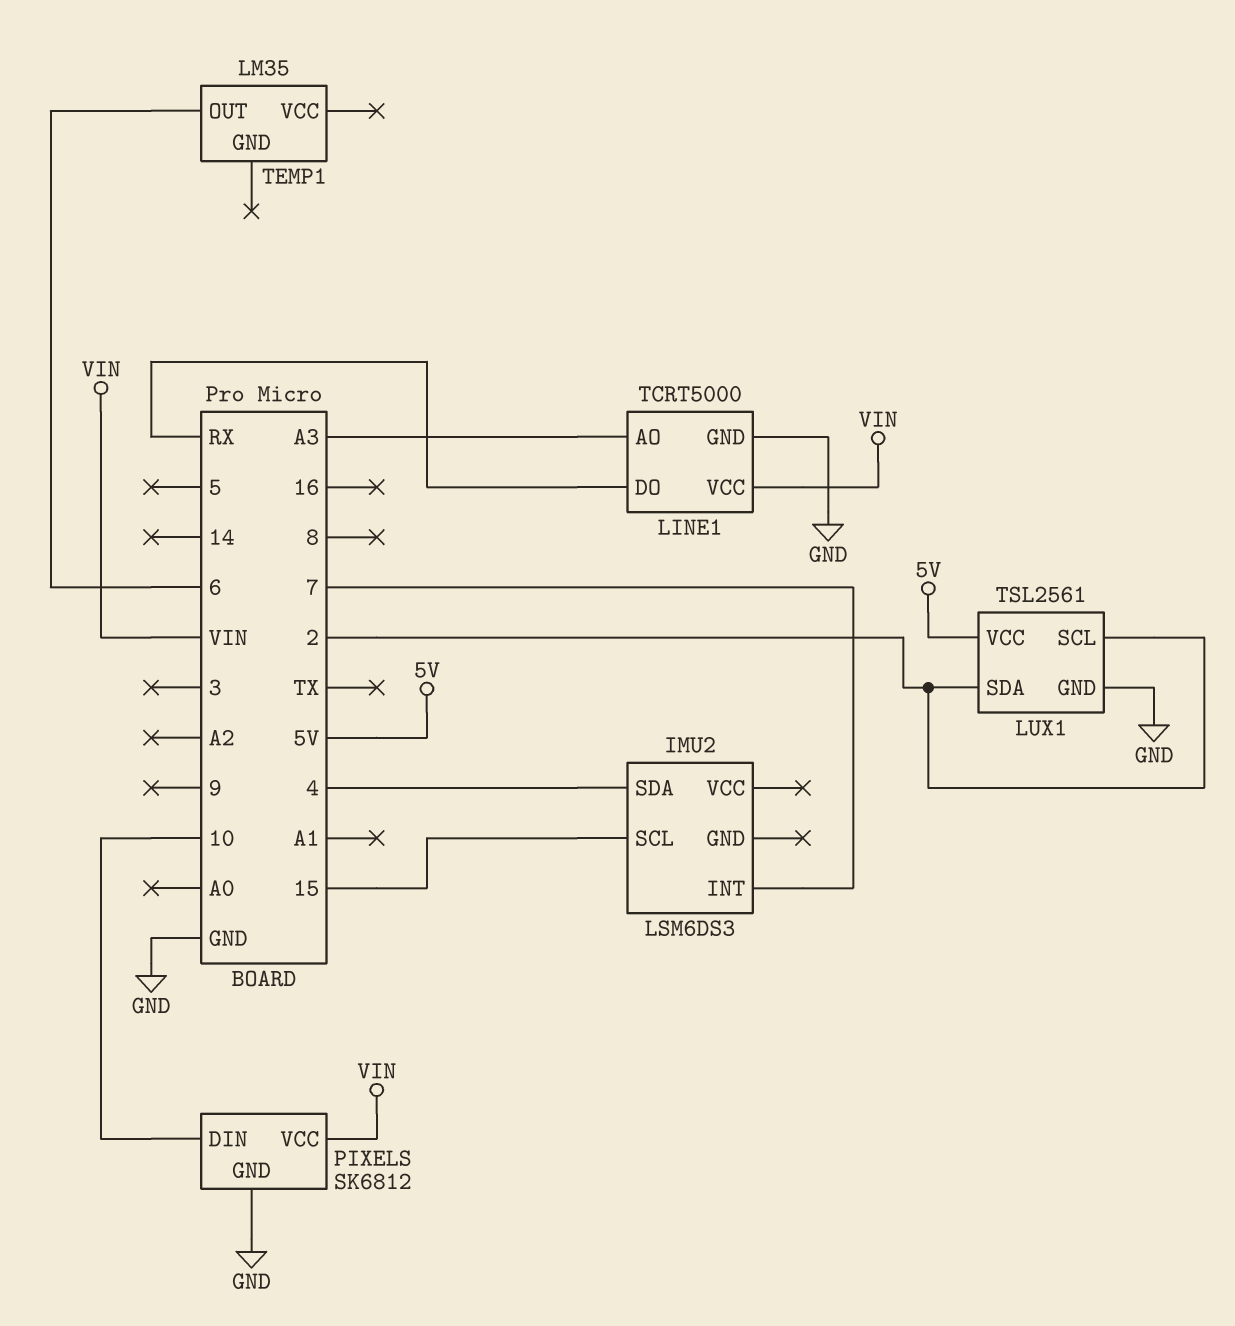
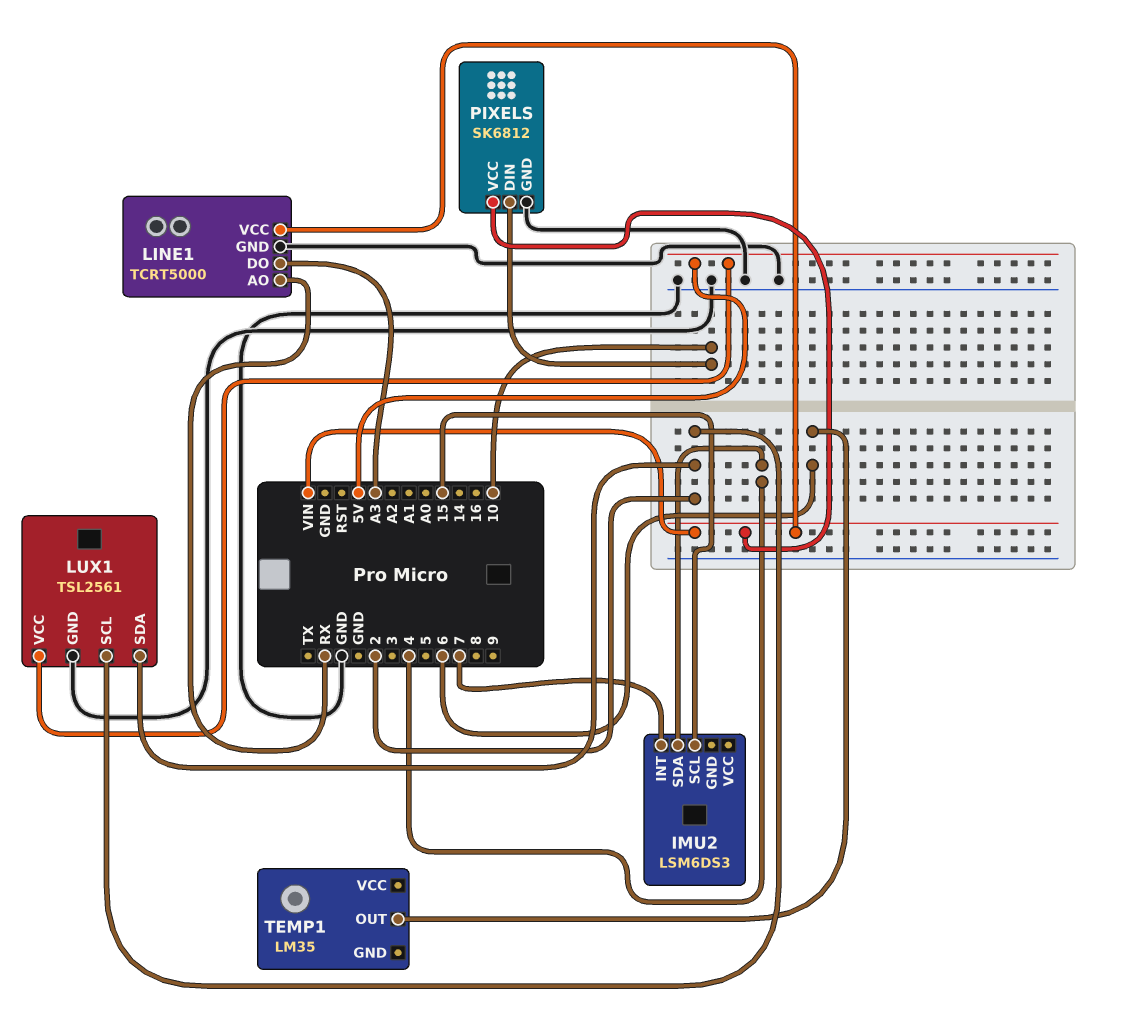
LINE1 pin AO: A3 -> RX
LINE1 pin DO: RX -> A3

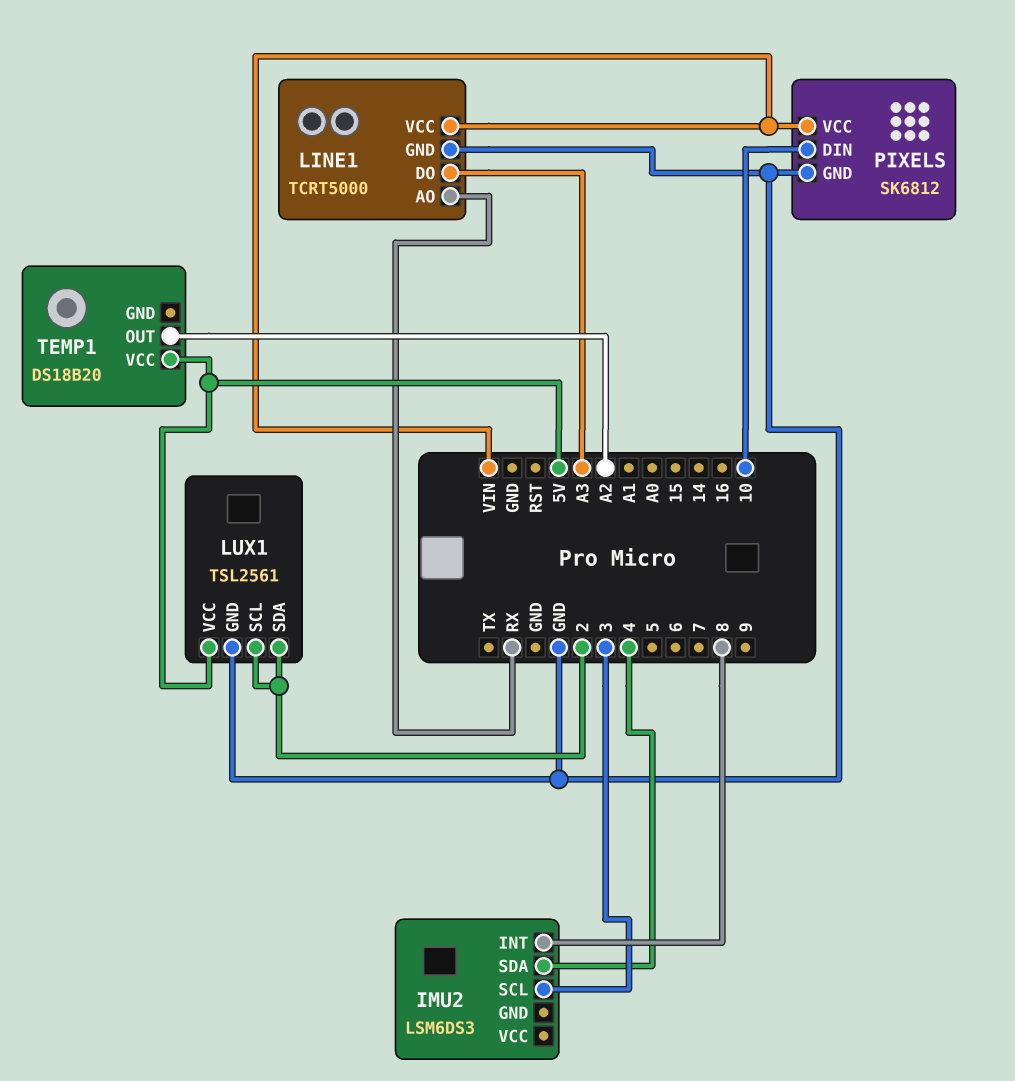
IMU2 pin INT: 7 -> 8
IMU2 pin SCL: 15 -> 3
TEMP1: LM35 -> DS18B20
TEMP1 pin OUT: 6 -> A2
TEMP1 pin VCC: none -> 5V

